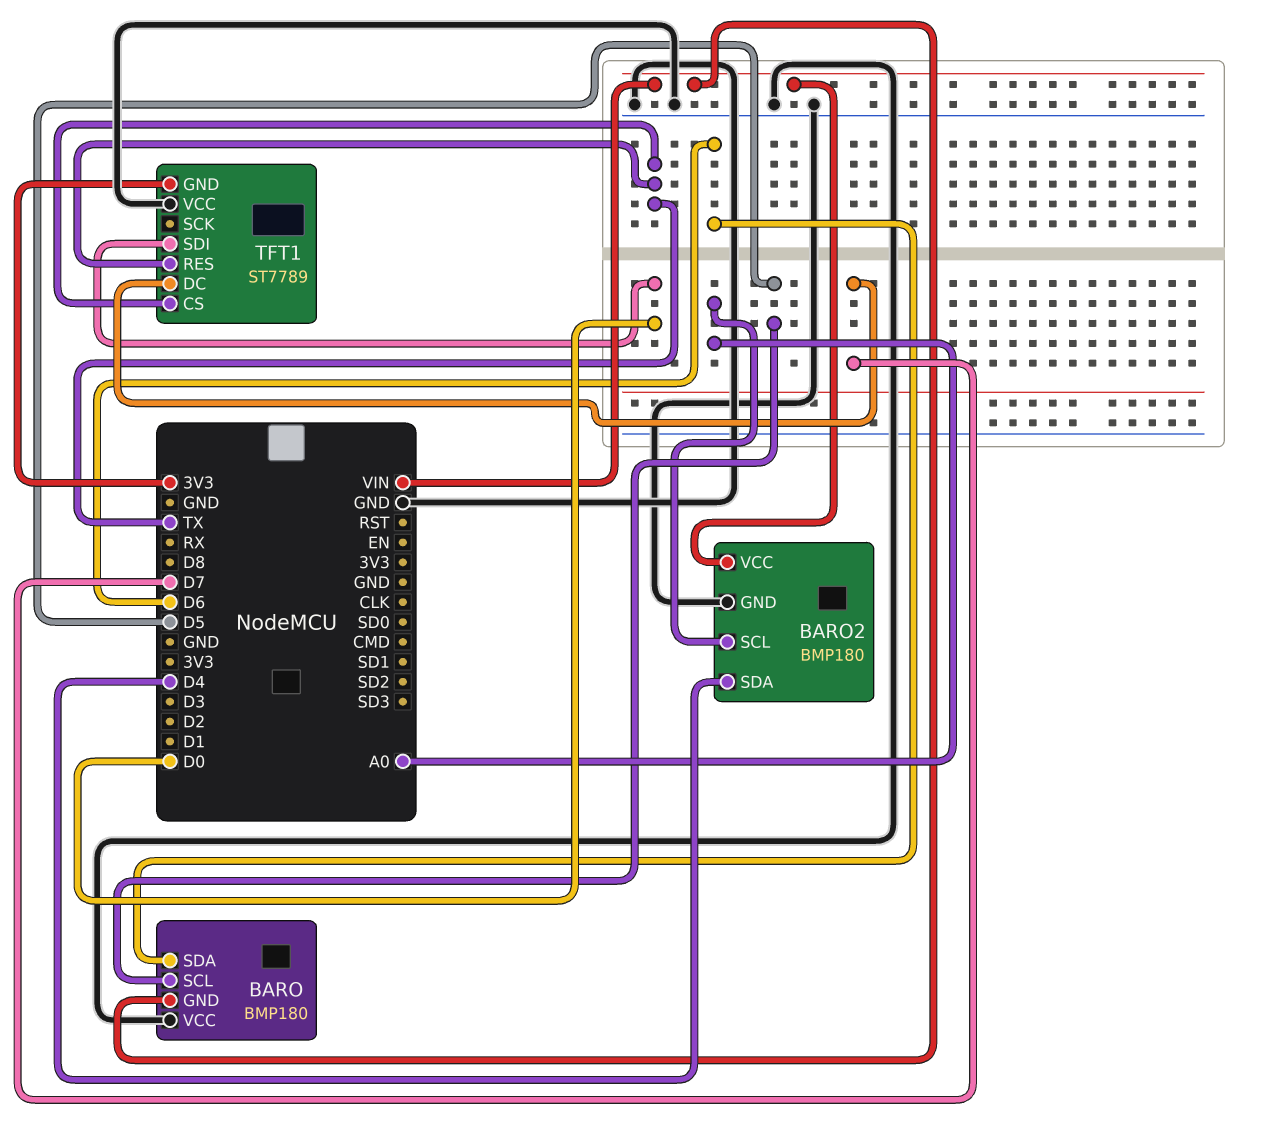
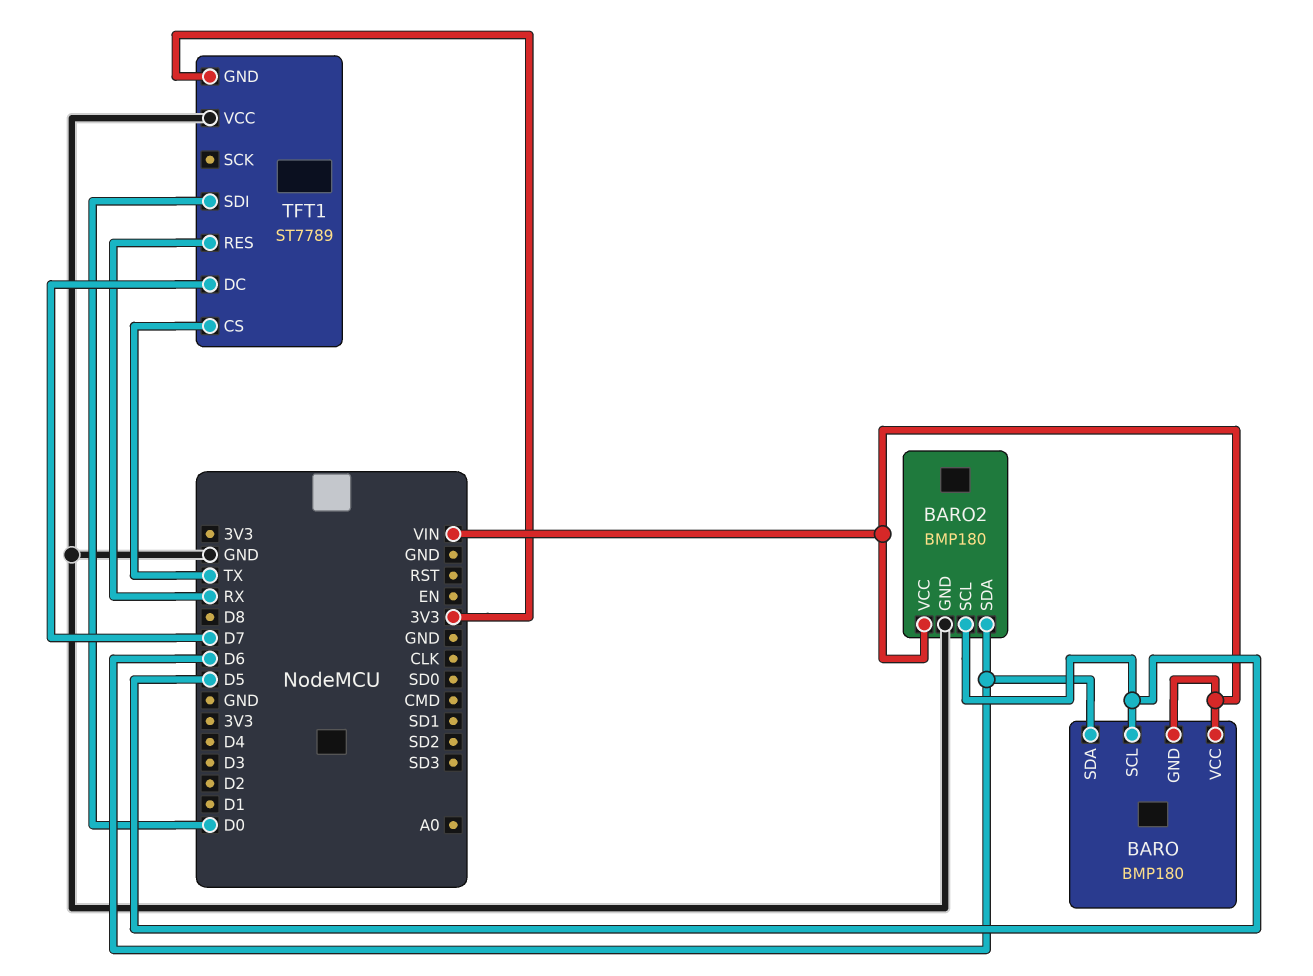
BARO pin VCC: GND -> VIN
BARO2 pin SCL: A0 -> D5
BARO2 pin SDA: D4 -> D6
TFT1 pin RES: TX -> RX

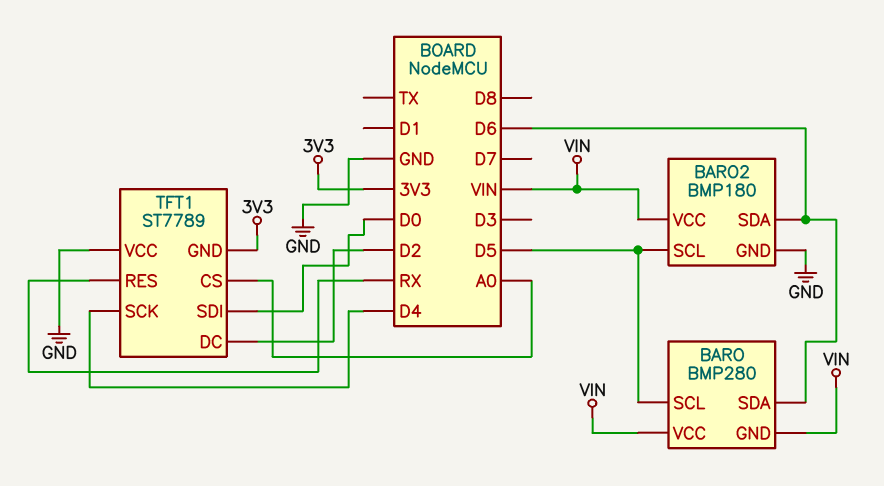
BARO: BMP180 -> BMP280
TFT1 pin CS: TX -> A0
TFT1 pin DC: D7 -> D2
TFT1 pin SCK: none -> D4

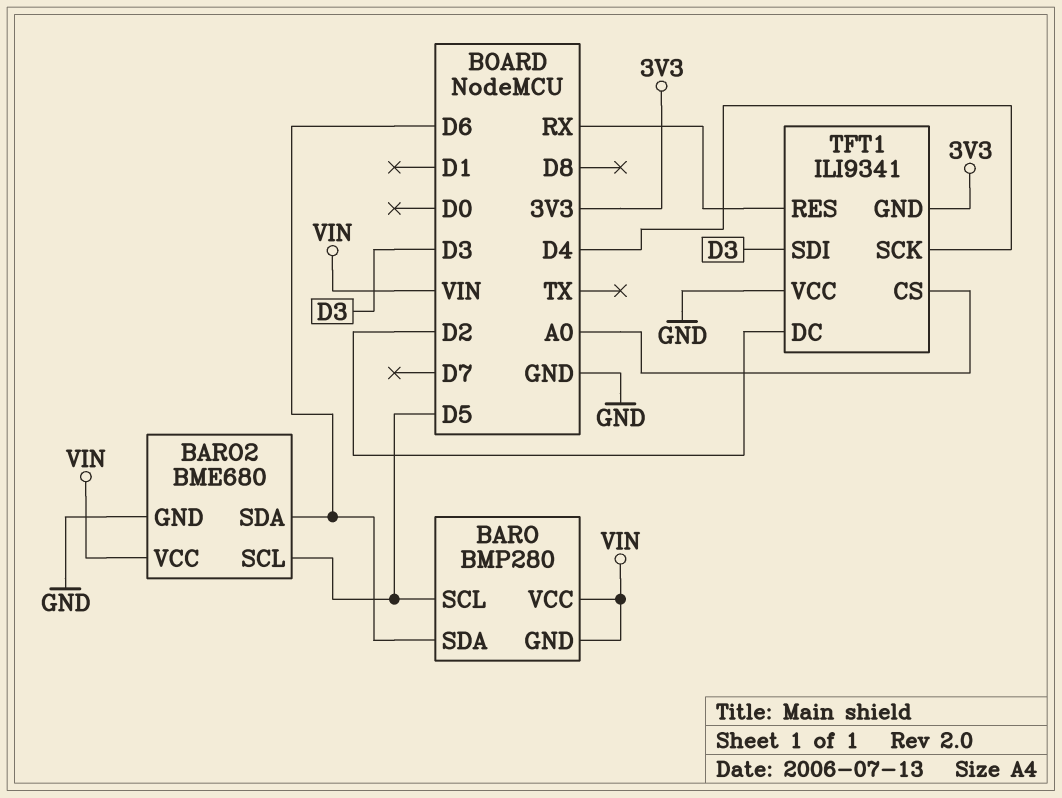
BARO2: BMP180 -> BME680
TFT1: ST7789 -> ILI9341
TFT1 pin SDI: D0 -> D3

